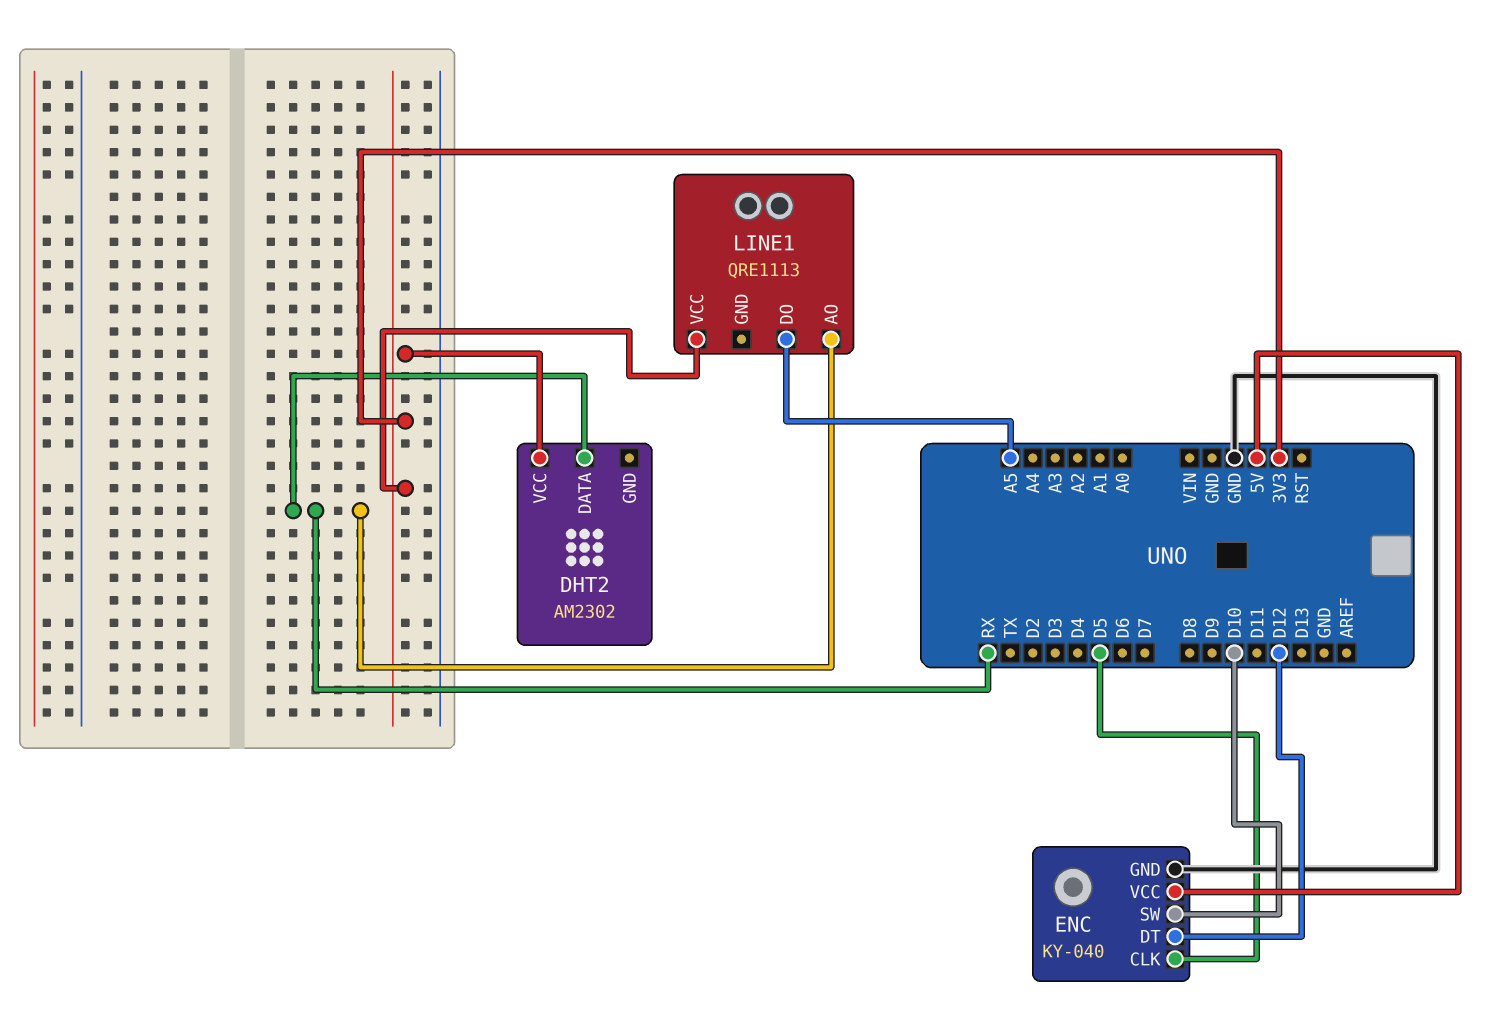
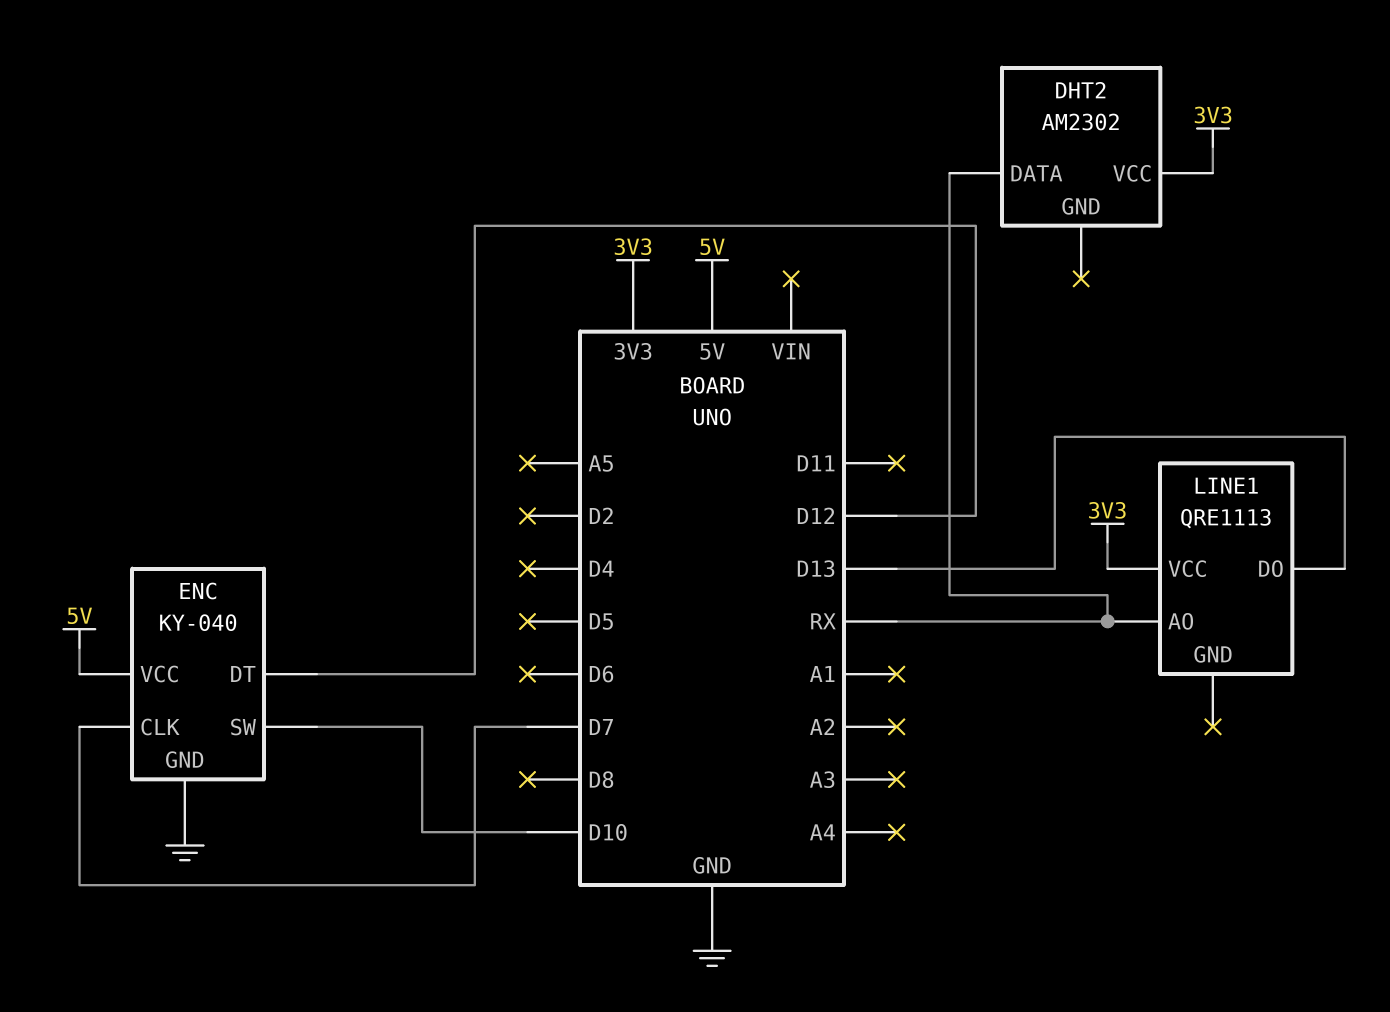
ENC pin CLK: D5 -> D7
LINE1 pin DO: A5 -> D13

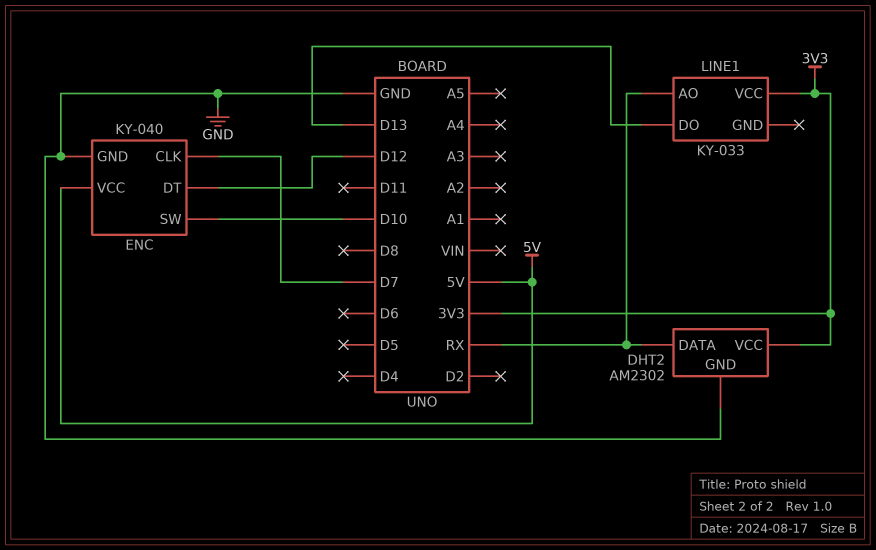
DHT2 pin GND: none -> GND
LINE1: QRE1113 -> KY-033

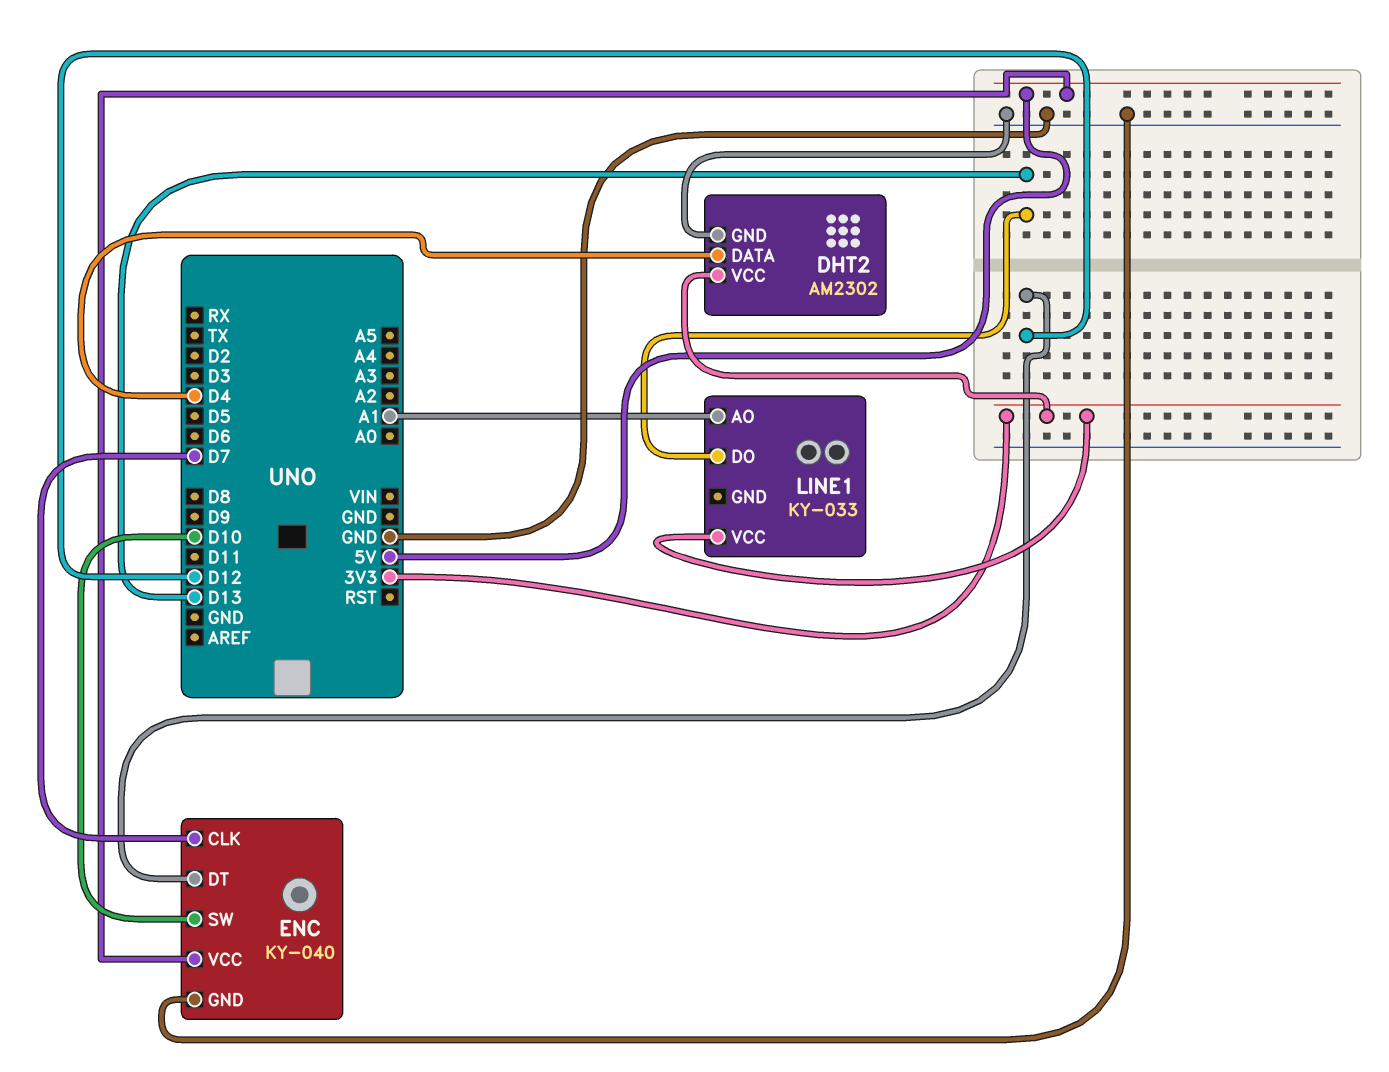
DHT2 pin DATA: RX -> D4
LINE1 pin AO: RX -> A1

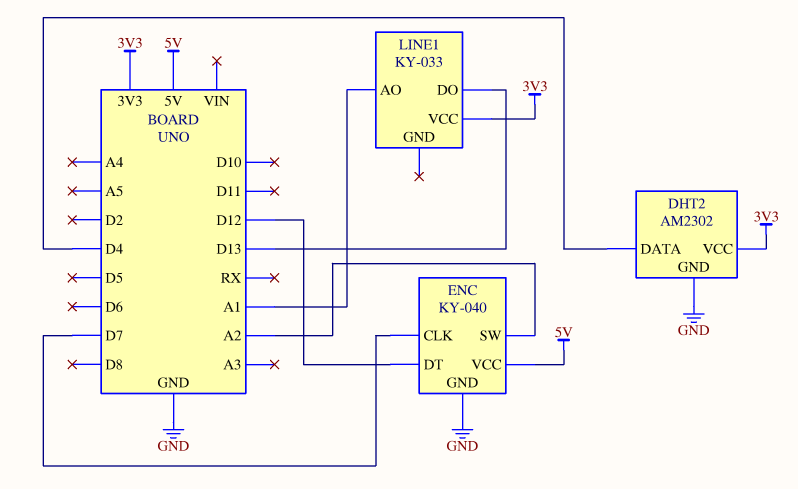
ENC pin SW: D10 -> A2

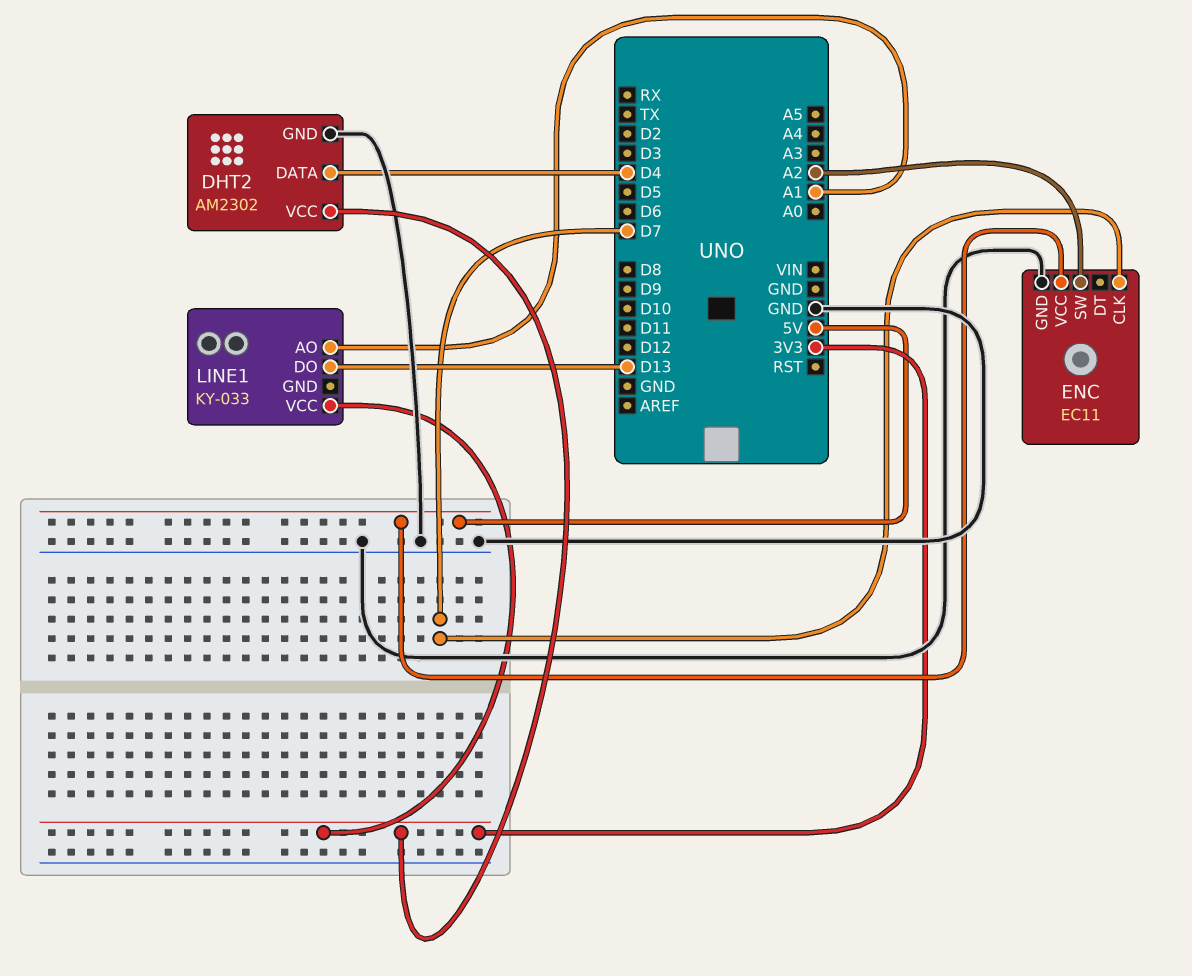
ENC: KY-040 -> EC11
ENC pin DT: D12 -> none

